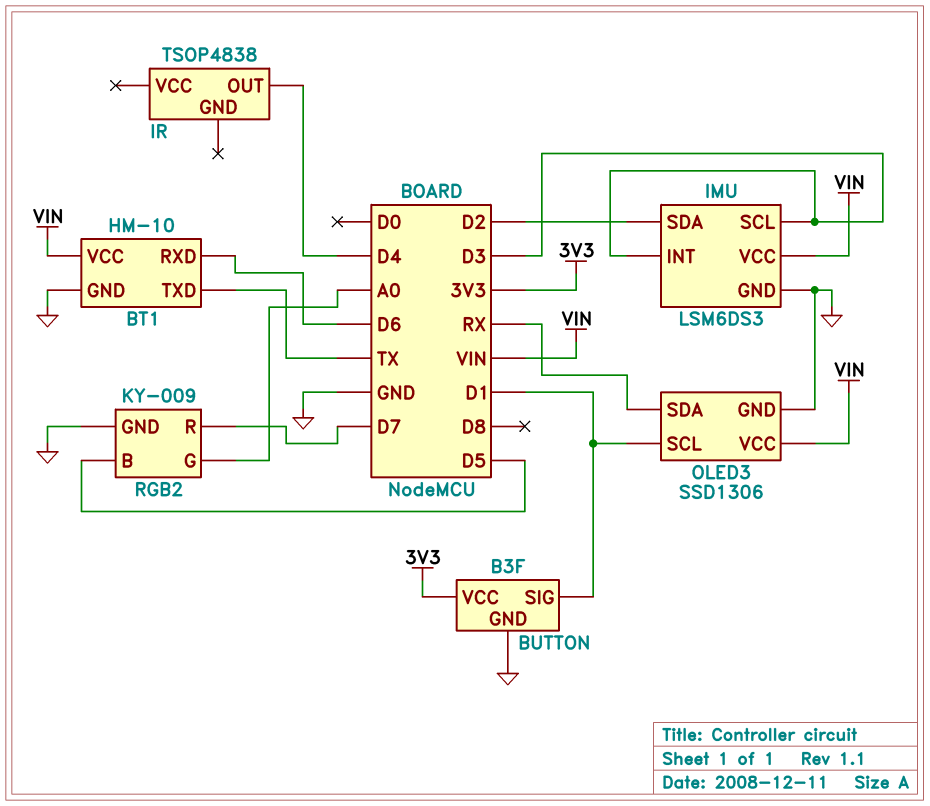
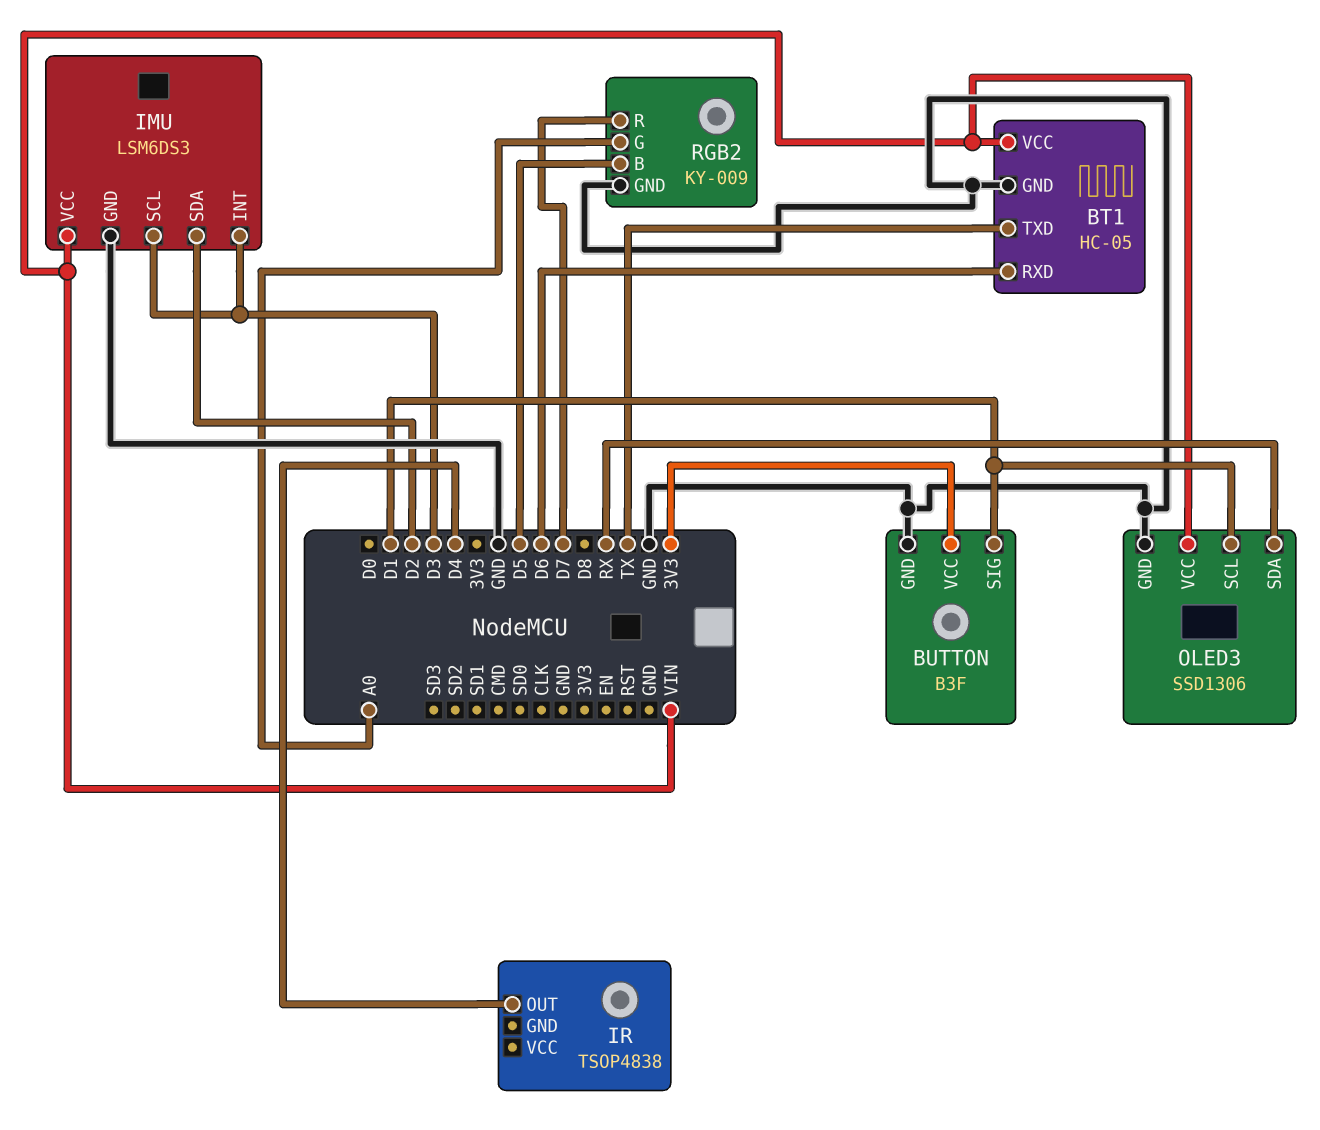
BT1: HM-10 -> HC-05

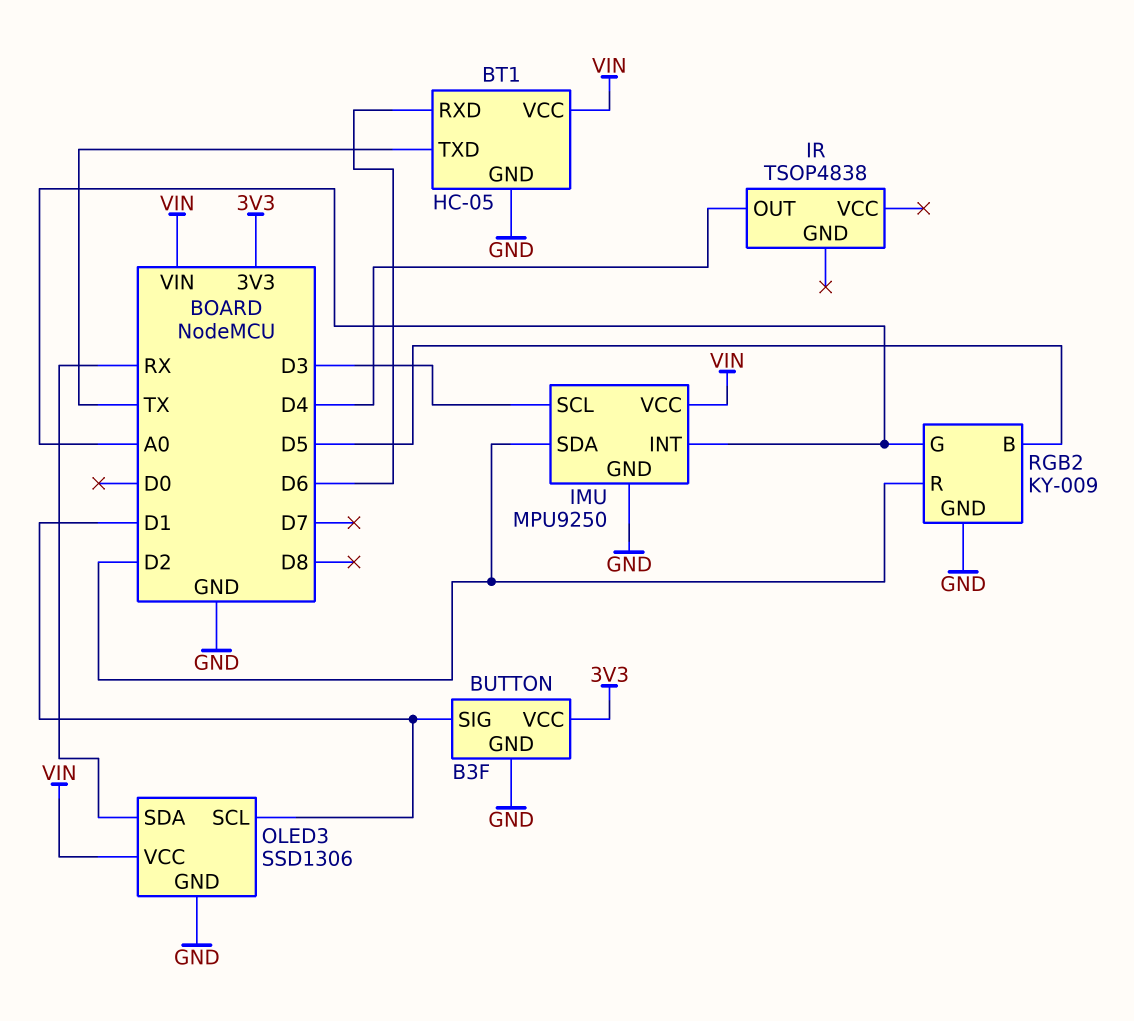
IMU: LSM6DS3 -> MPU9250
IMU pin INT: D3 -> A0
RGB2 pin R: D7 -> D2

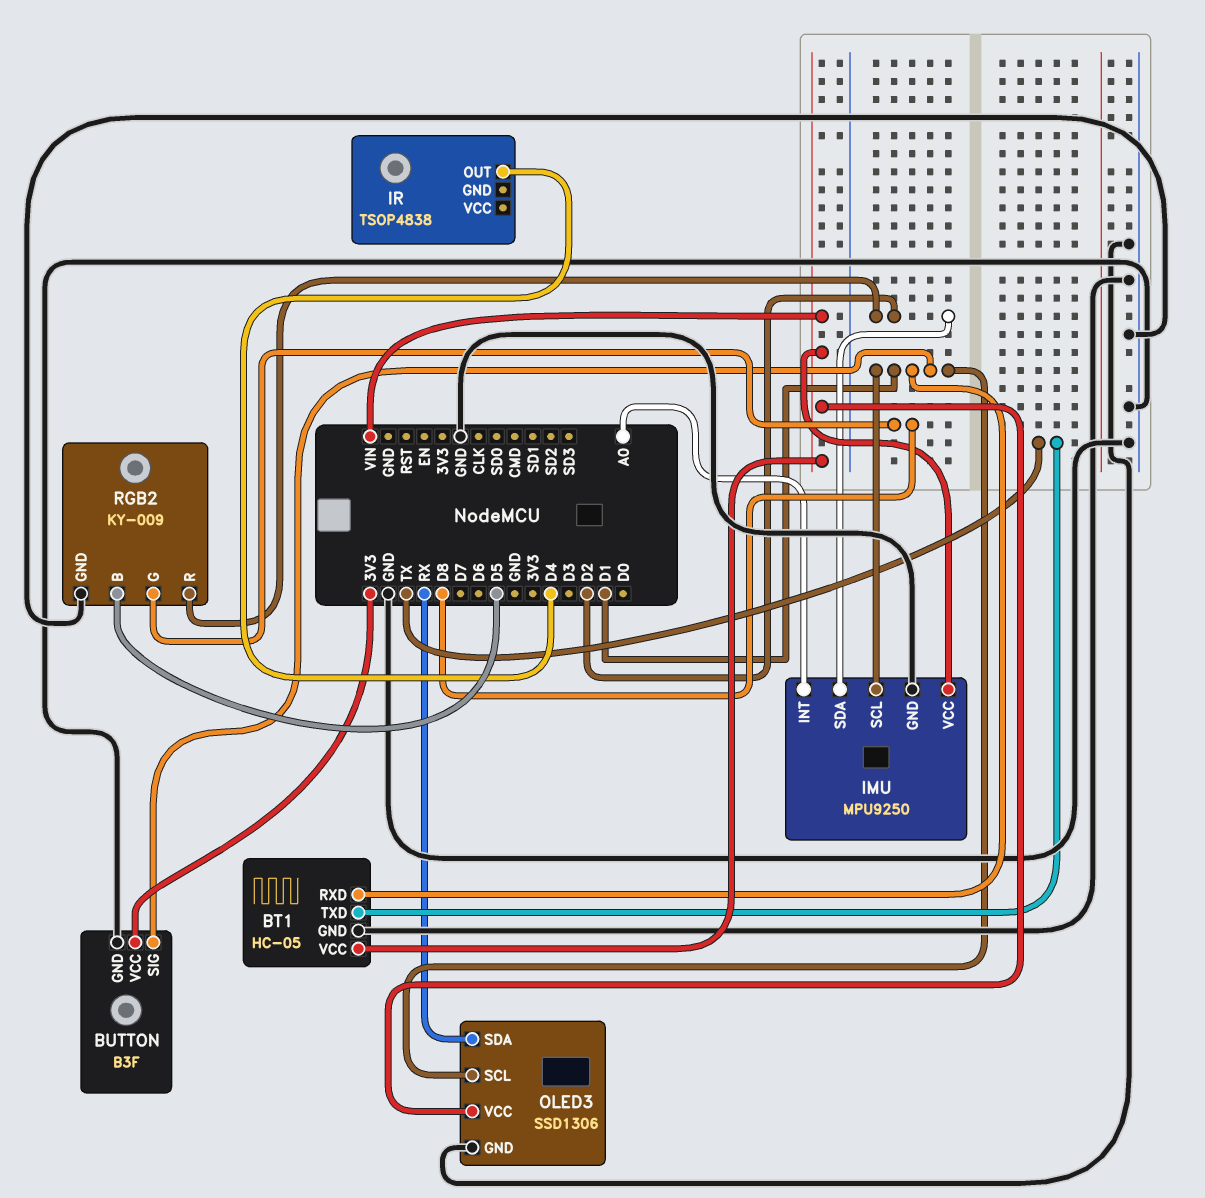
BT1 pin RXD: D6 -> D1
IMU pin SCL: D3 -> D1
RGB2 pin G: A0 -> D8

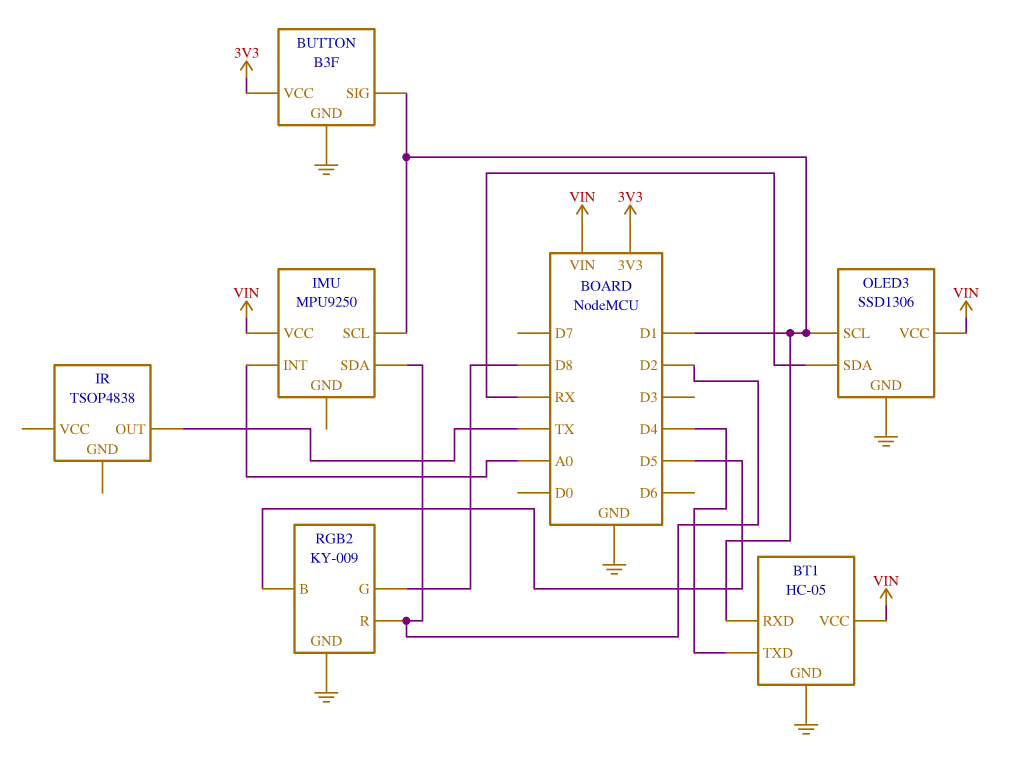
BT1 pin TXD: TX -> D4
IMU pin GND: GND -> none
IR pin OUT: D4 -> TX

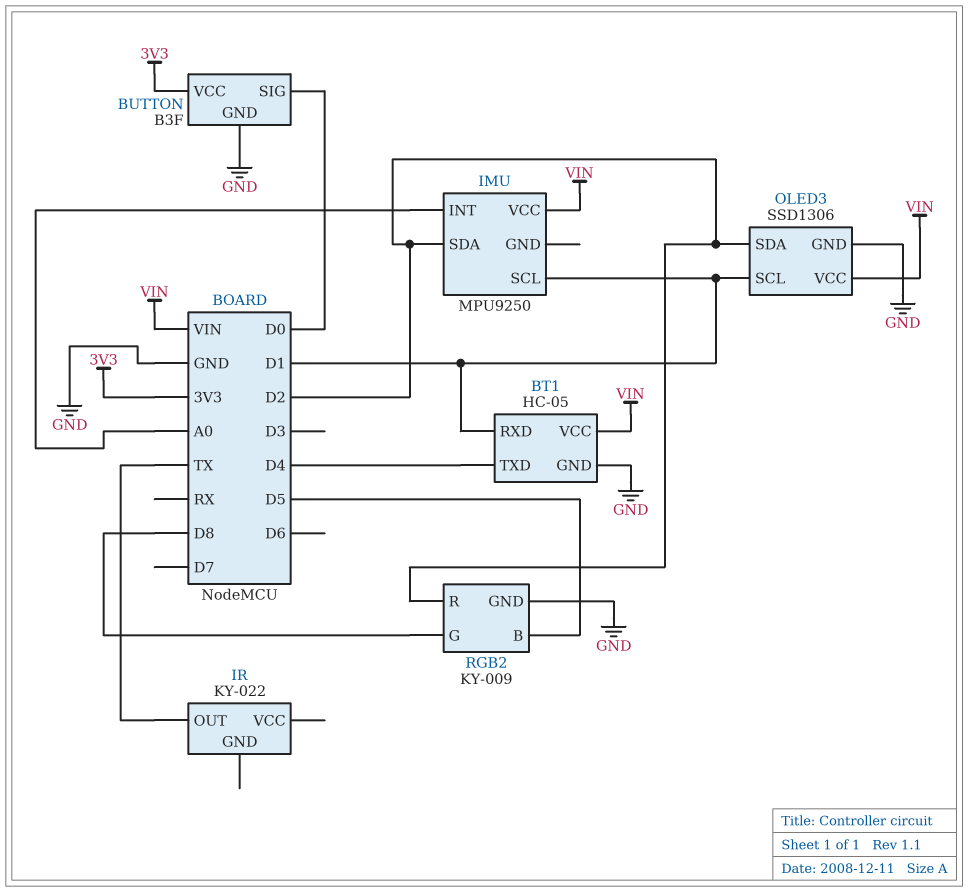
BUTTON pin SIG: D1 -> D0
IR: TSOP4838 -> KY-022
OLED3 pin SDA: RX -> D2

